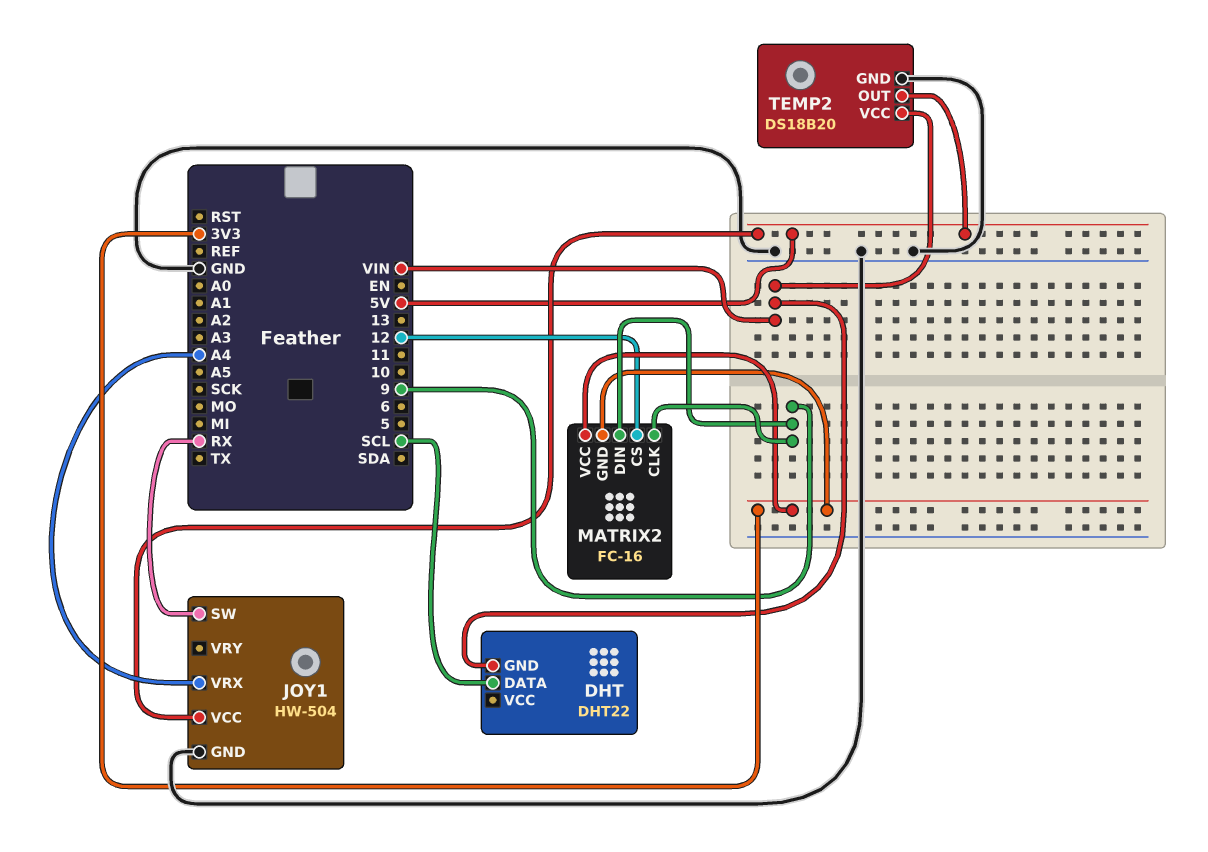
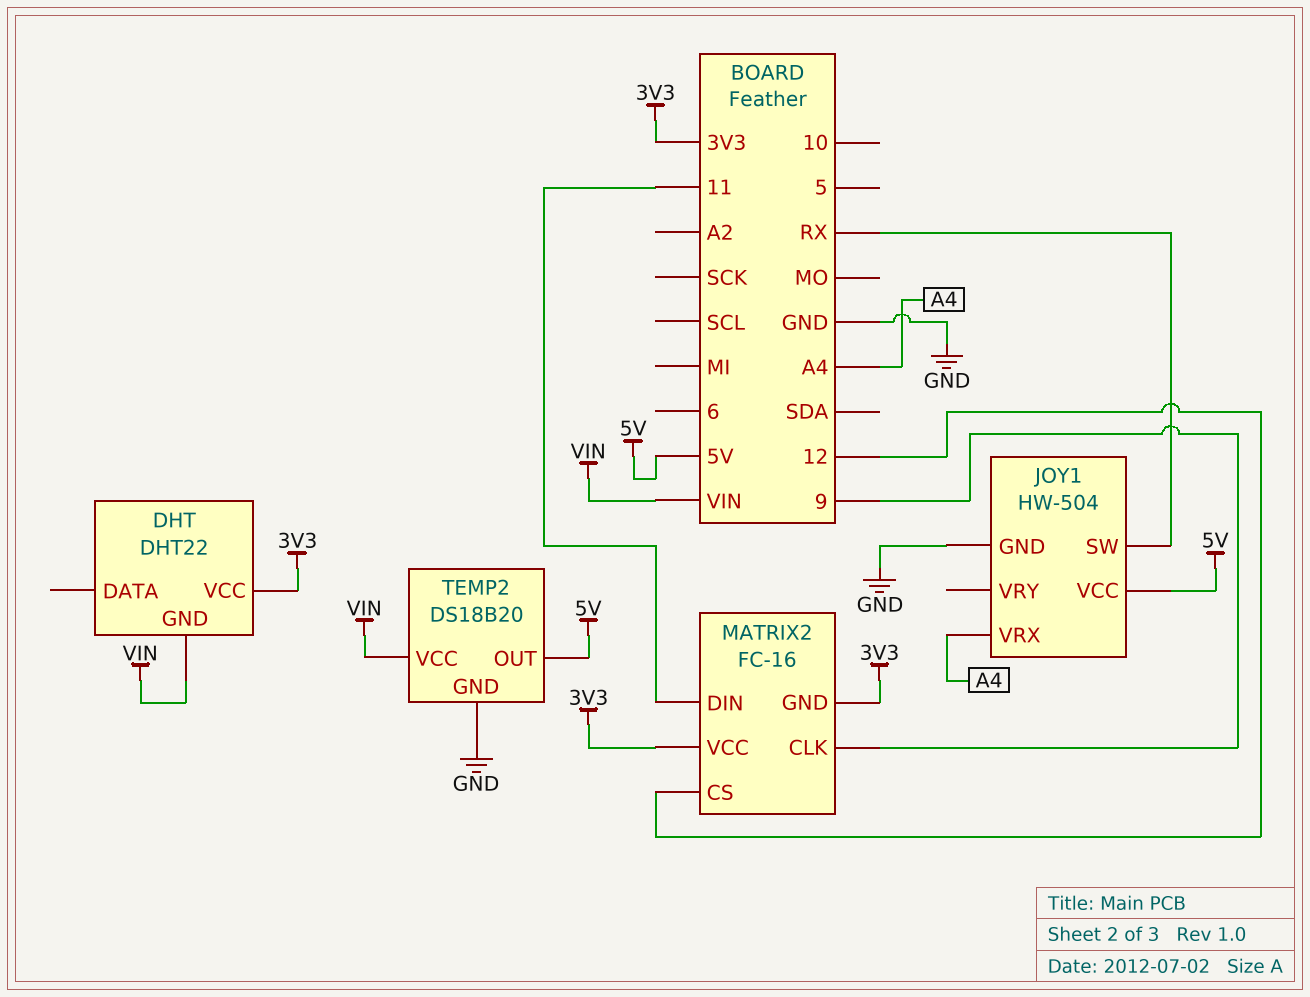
DHT pin DATA: SCL -> none
DHT pin VCC: none -> 3V3
MATRIX2 pin DIN: 9 -> 11

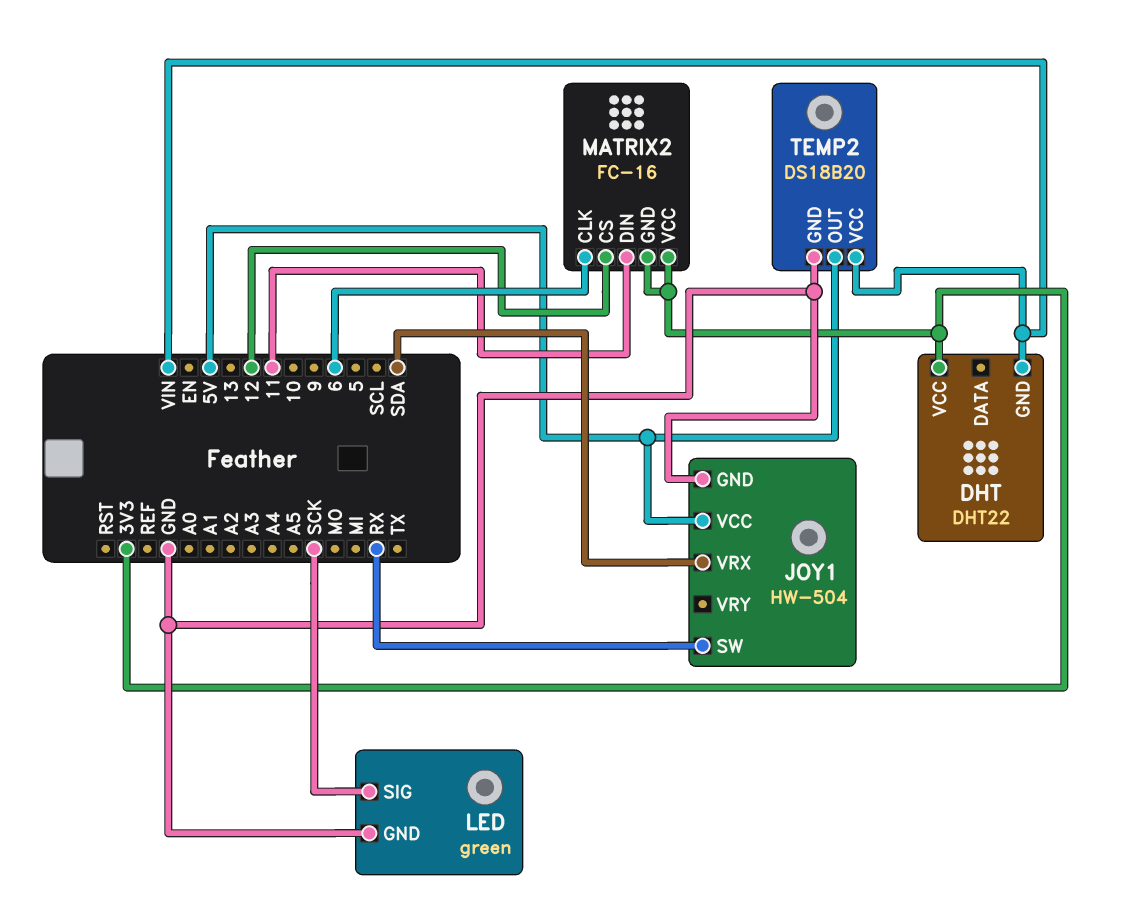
JOY1 pin VRX: A4 -> SDA
LED: none -> green
LED pin GND: none -> GND
LED pin SIG: none -> SCK
MATRIX2 pin CLK: 9 -> 6

